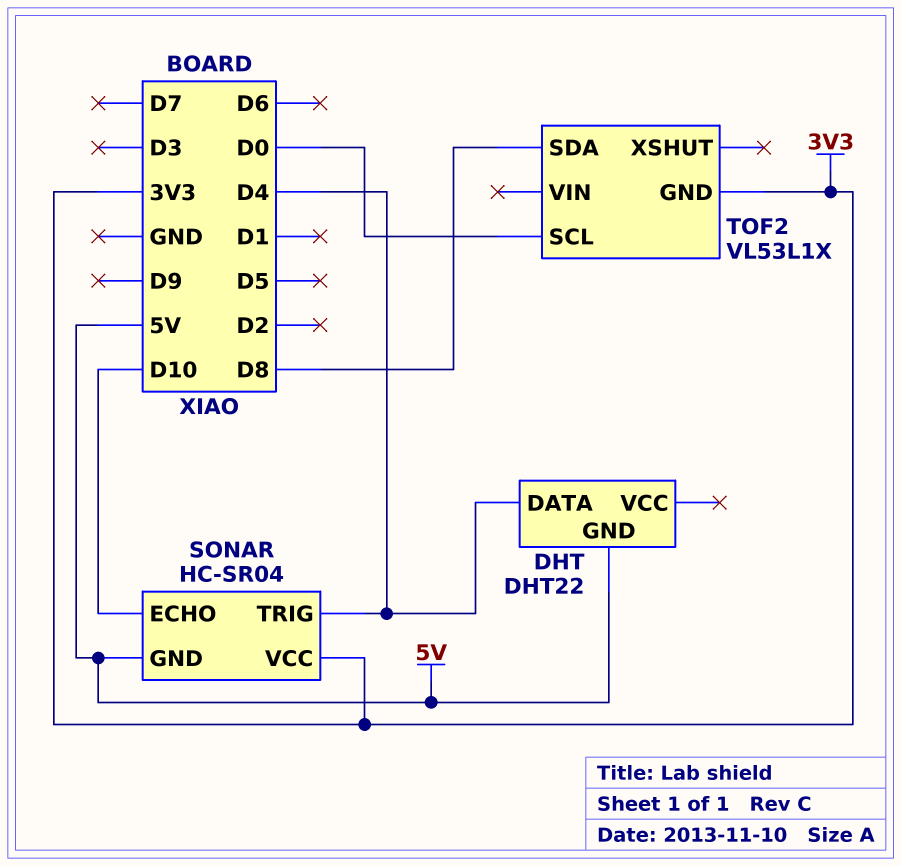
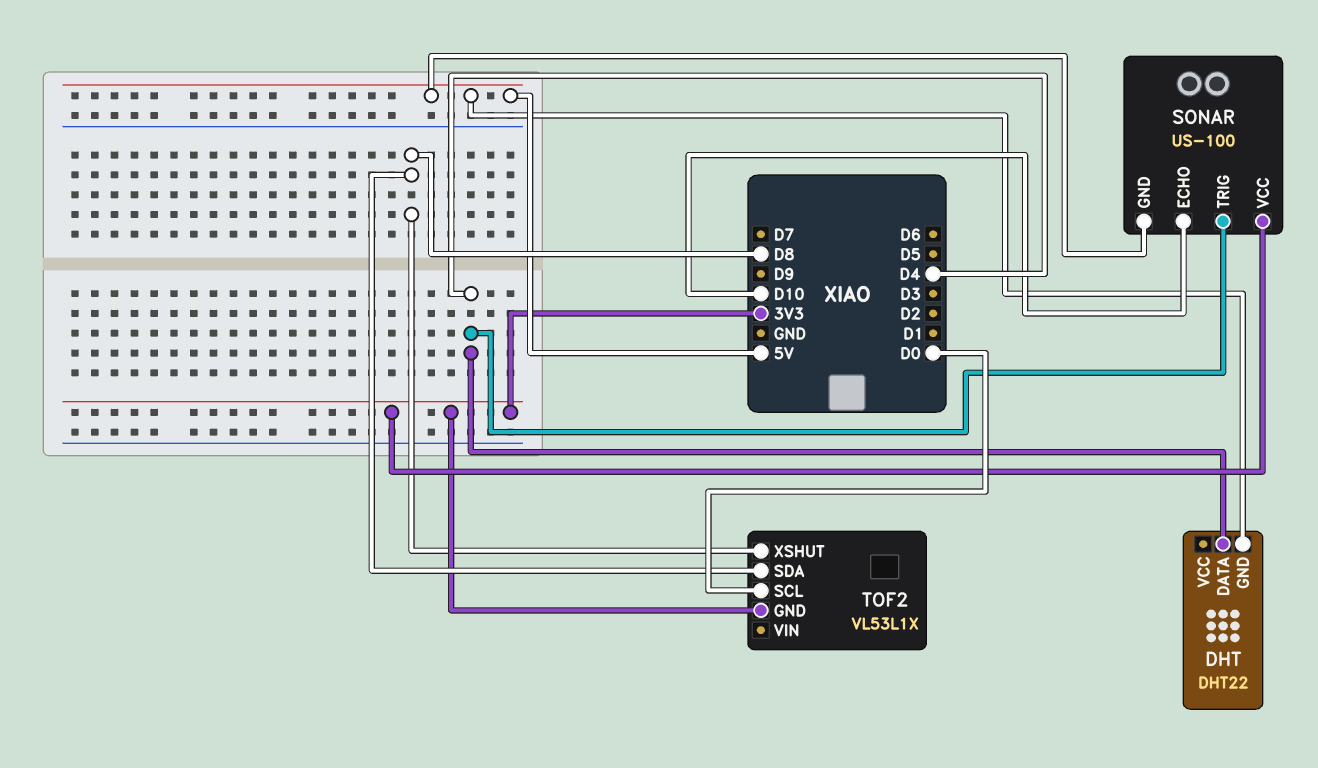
SONAR: HC-SR04 -> US-100
TOF2 pin XSHUT: none -> D8

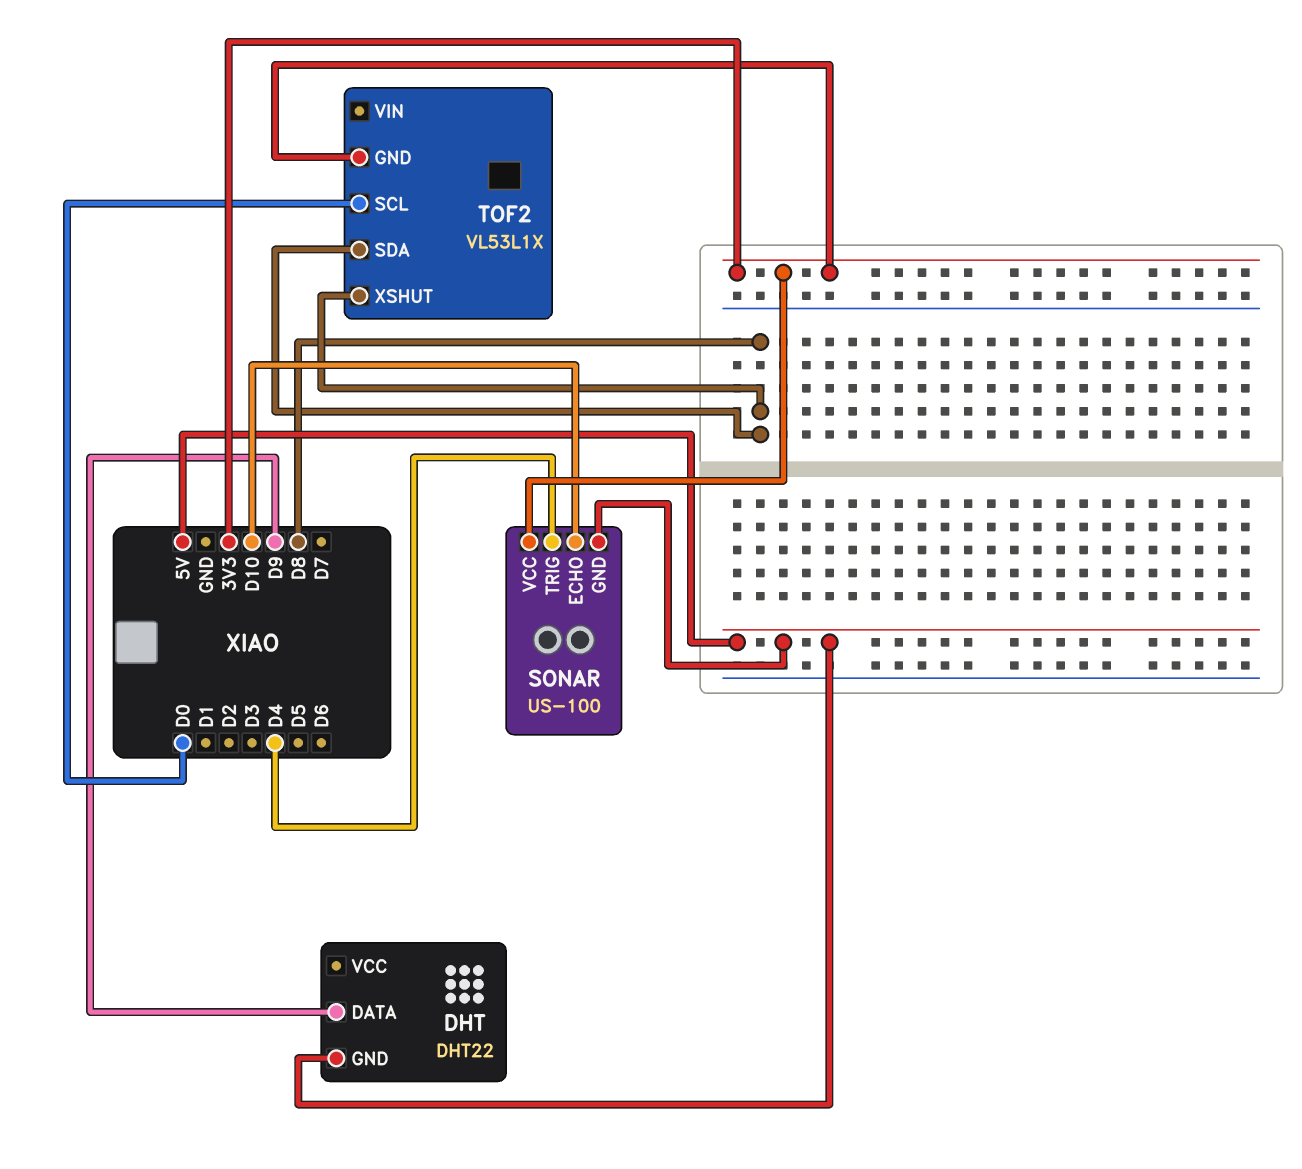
DHT pin DATA: D4 -> D9

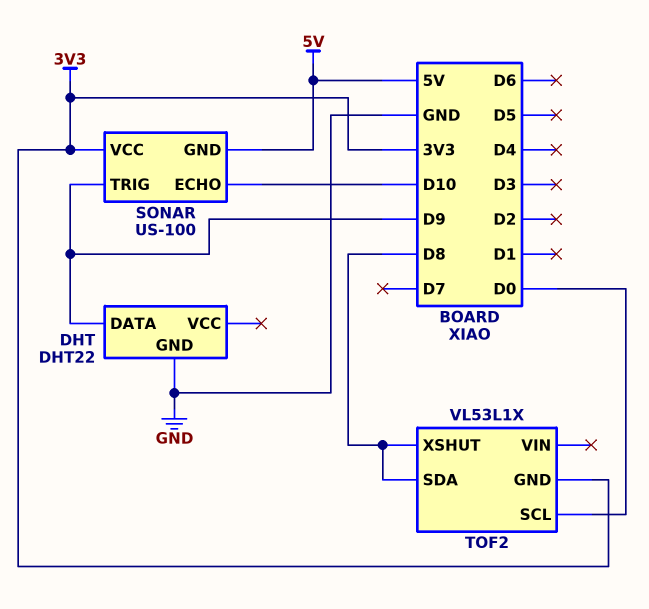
DHT pin GND: 5V -> GND
SONAR pin TRIG: D4 -> D9

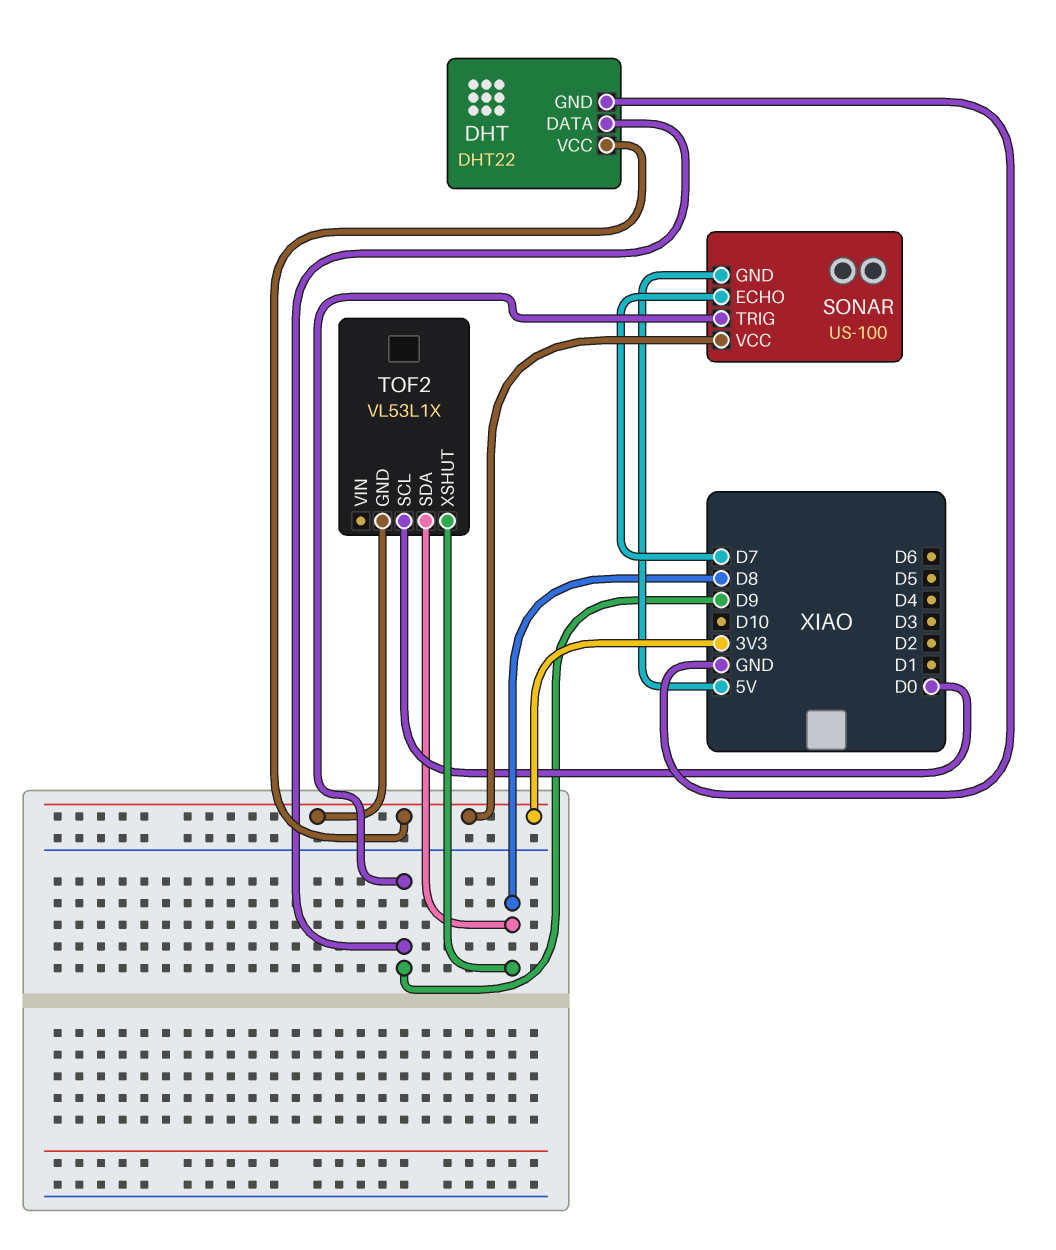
DHT pin VCC: none -> 3V3
SONAR pin ECHO: D10 -> D7

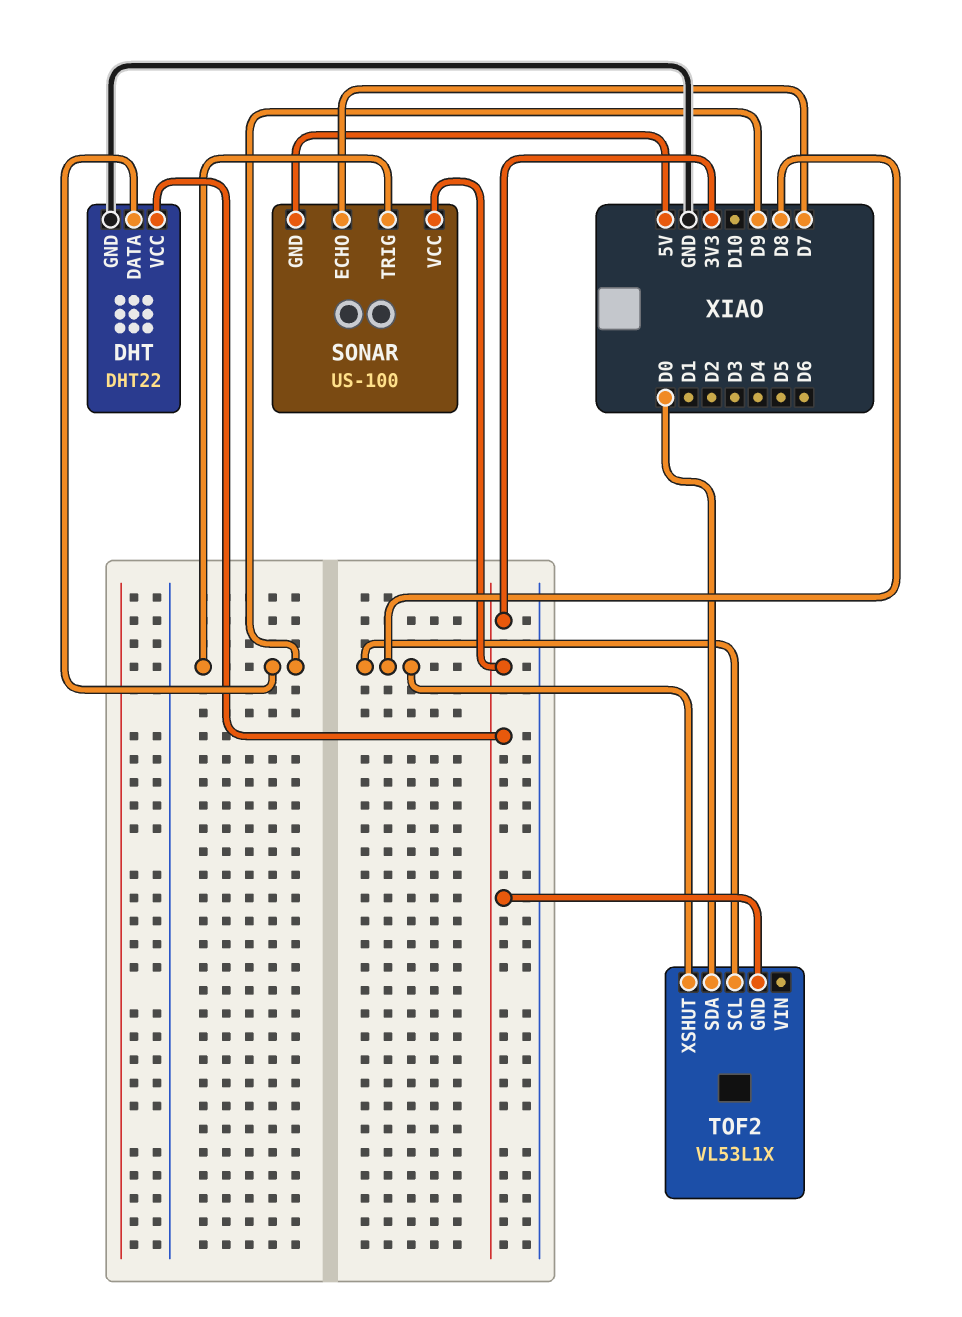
TOF2 pin SCL: D0 -> D8
TOF2 pin SDA: D8 -> D0

